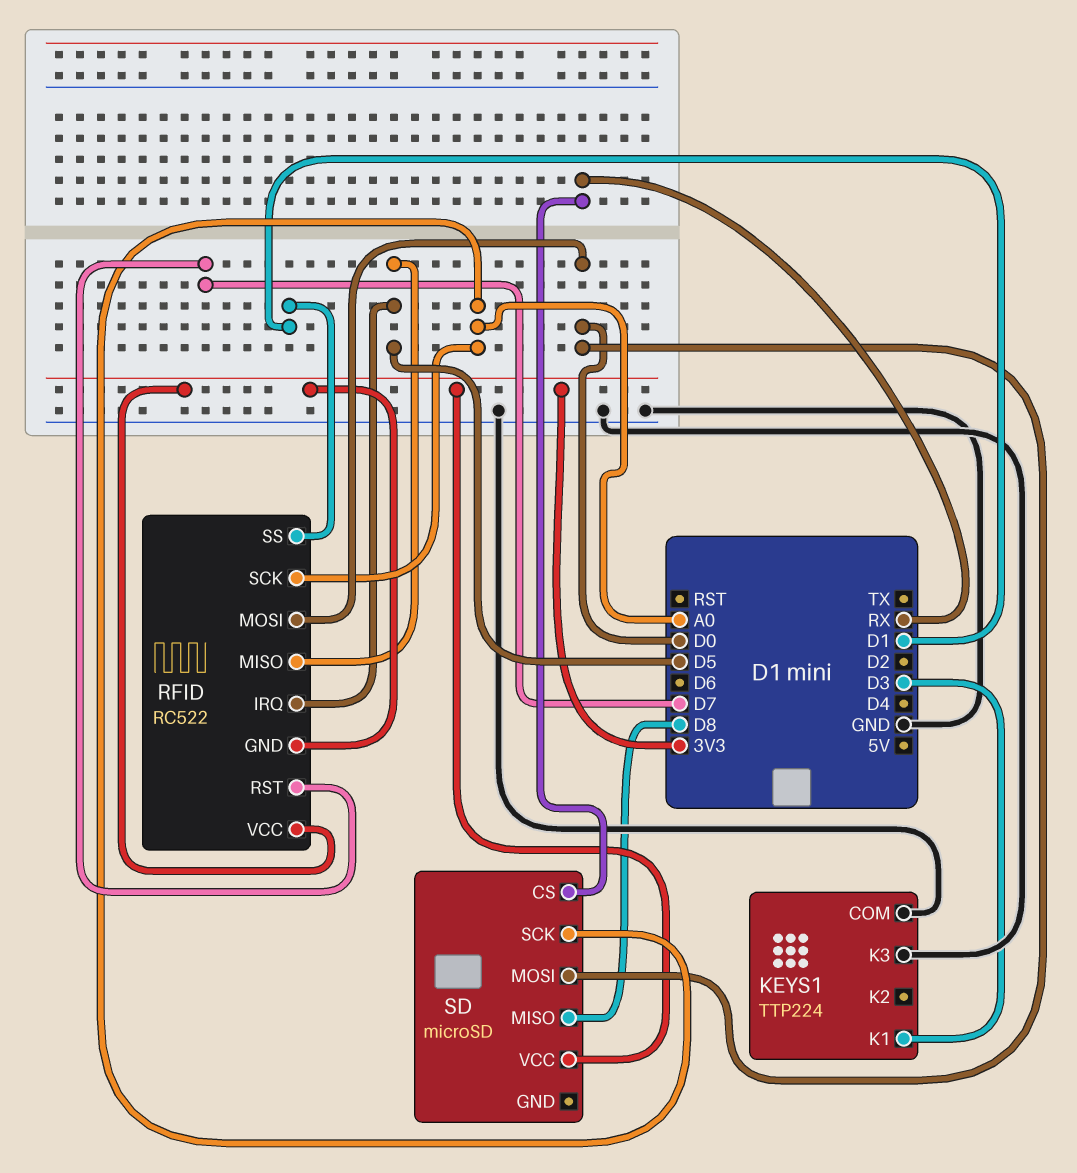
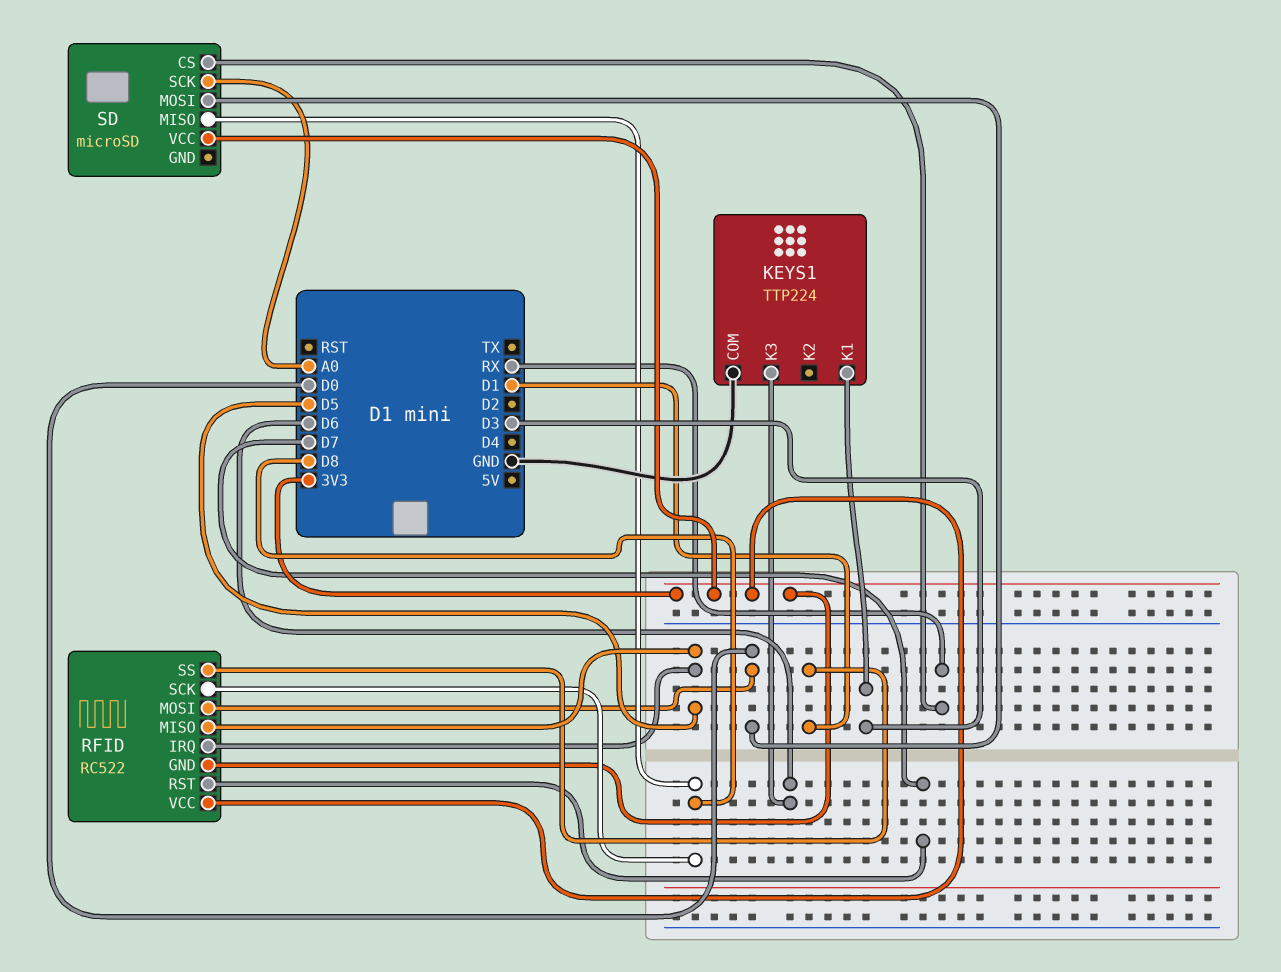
KEYS1 pin K3: GND -> D6
RFID pin SCK: A0 -> D8

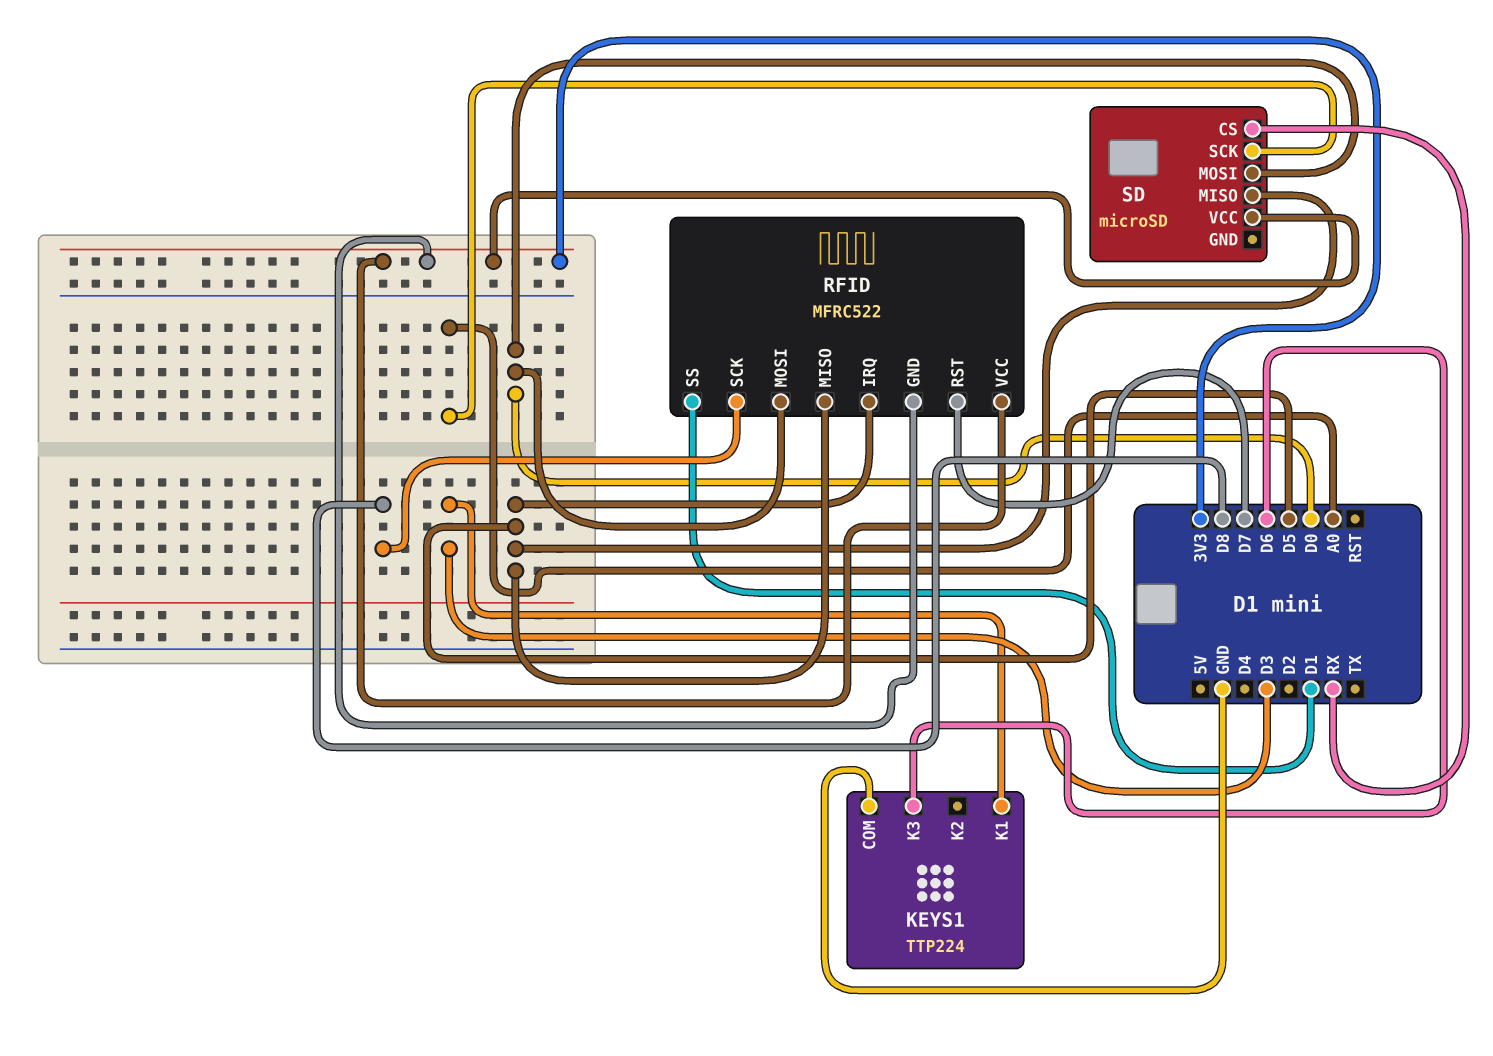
RFID: RC522 -> MFRC522
SD pin MISO: D8 -> D5

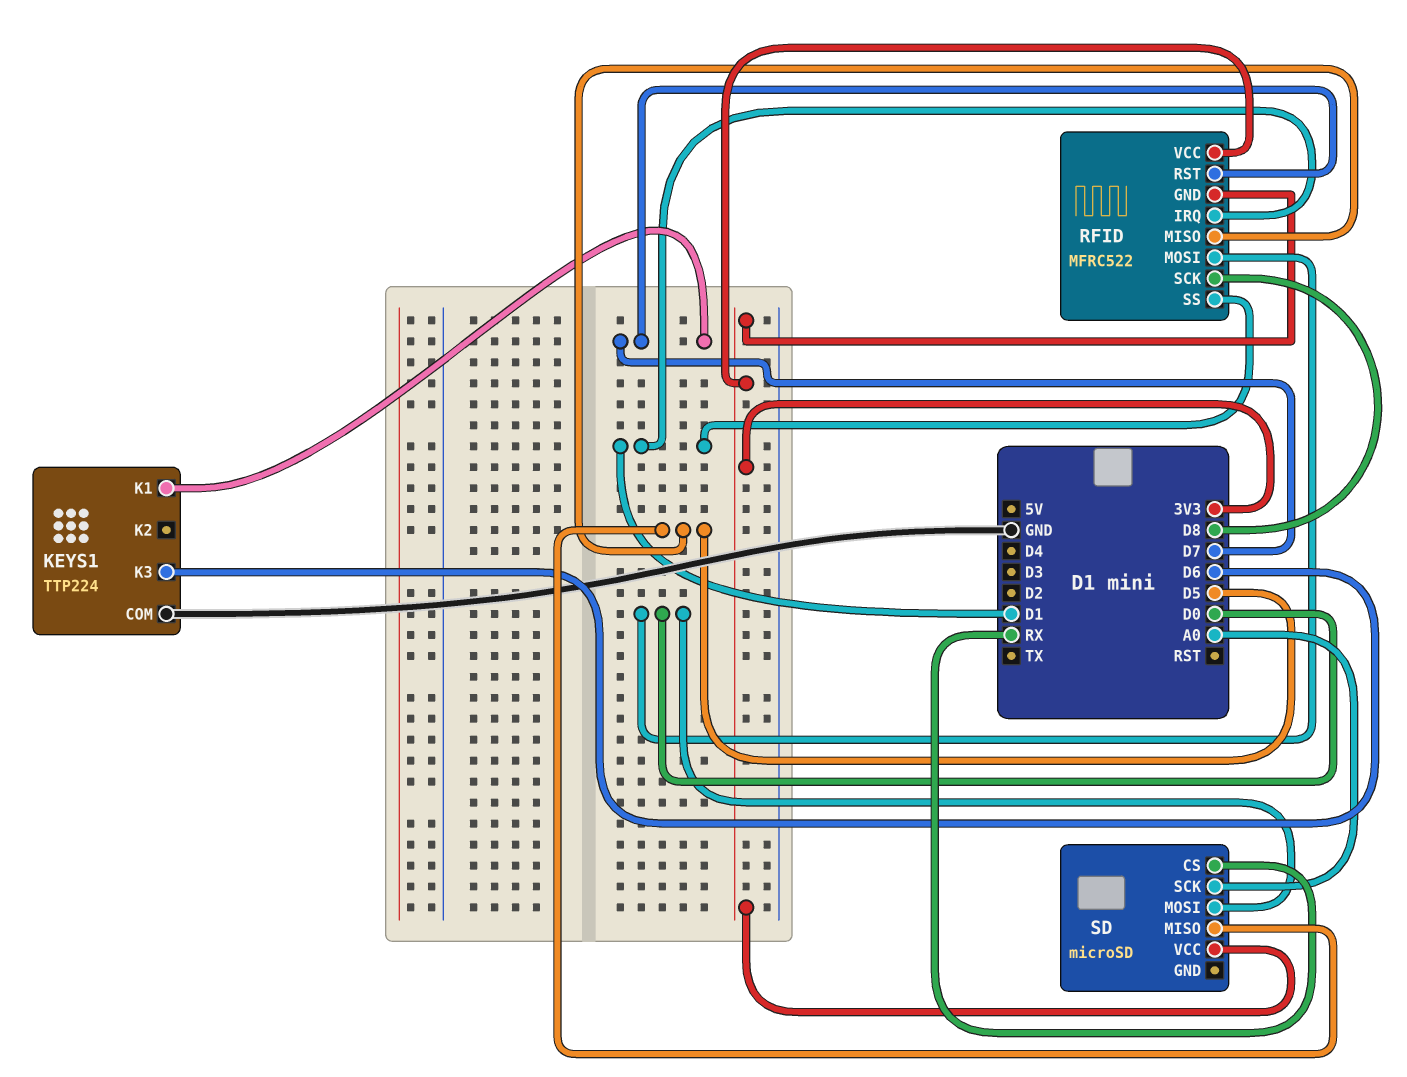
KEYS1 pin K1: D3 -> D7
RFID pin IRQ: D5 -> D1

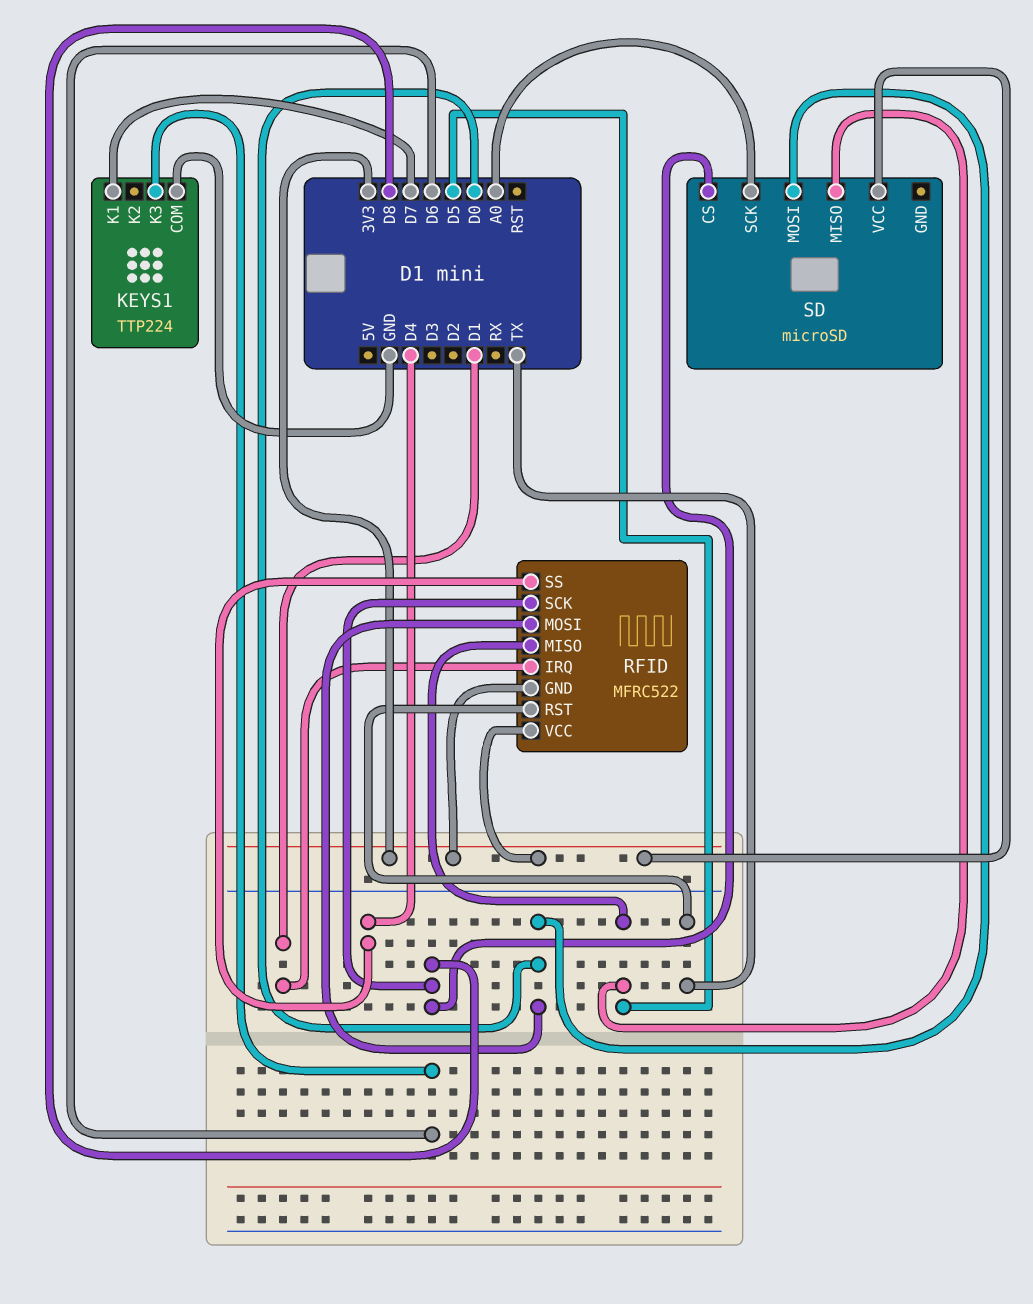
RFID pin RST: D7 -> TX
RFID pin SS: D1 -> D4
SD pin CS: RX -> D8

